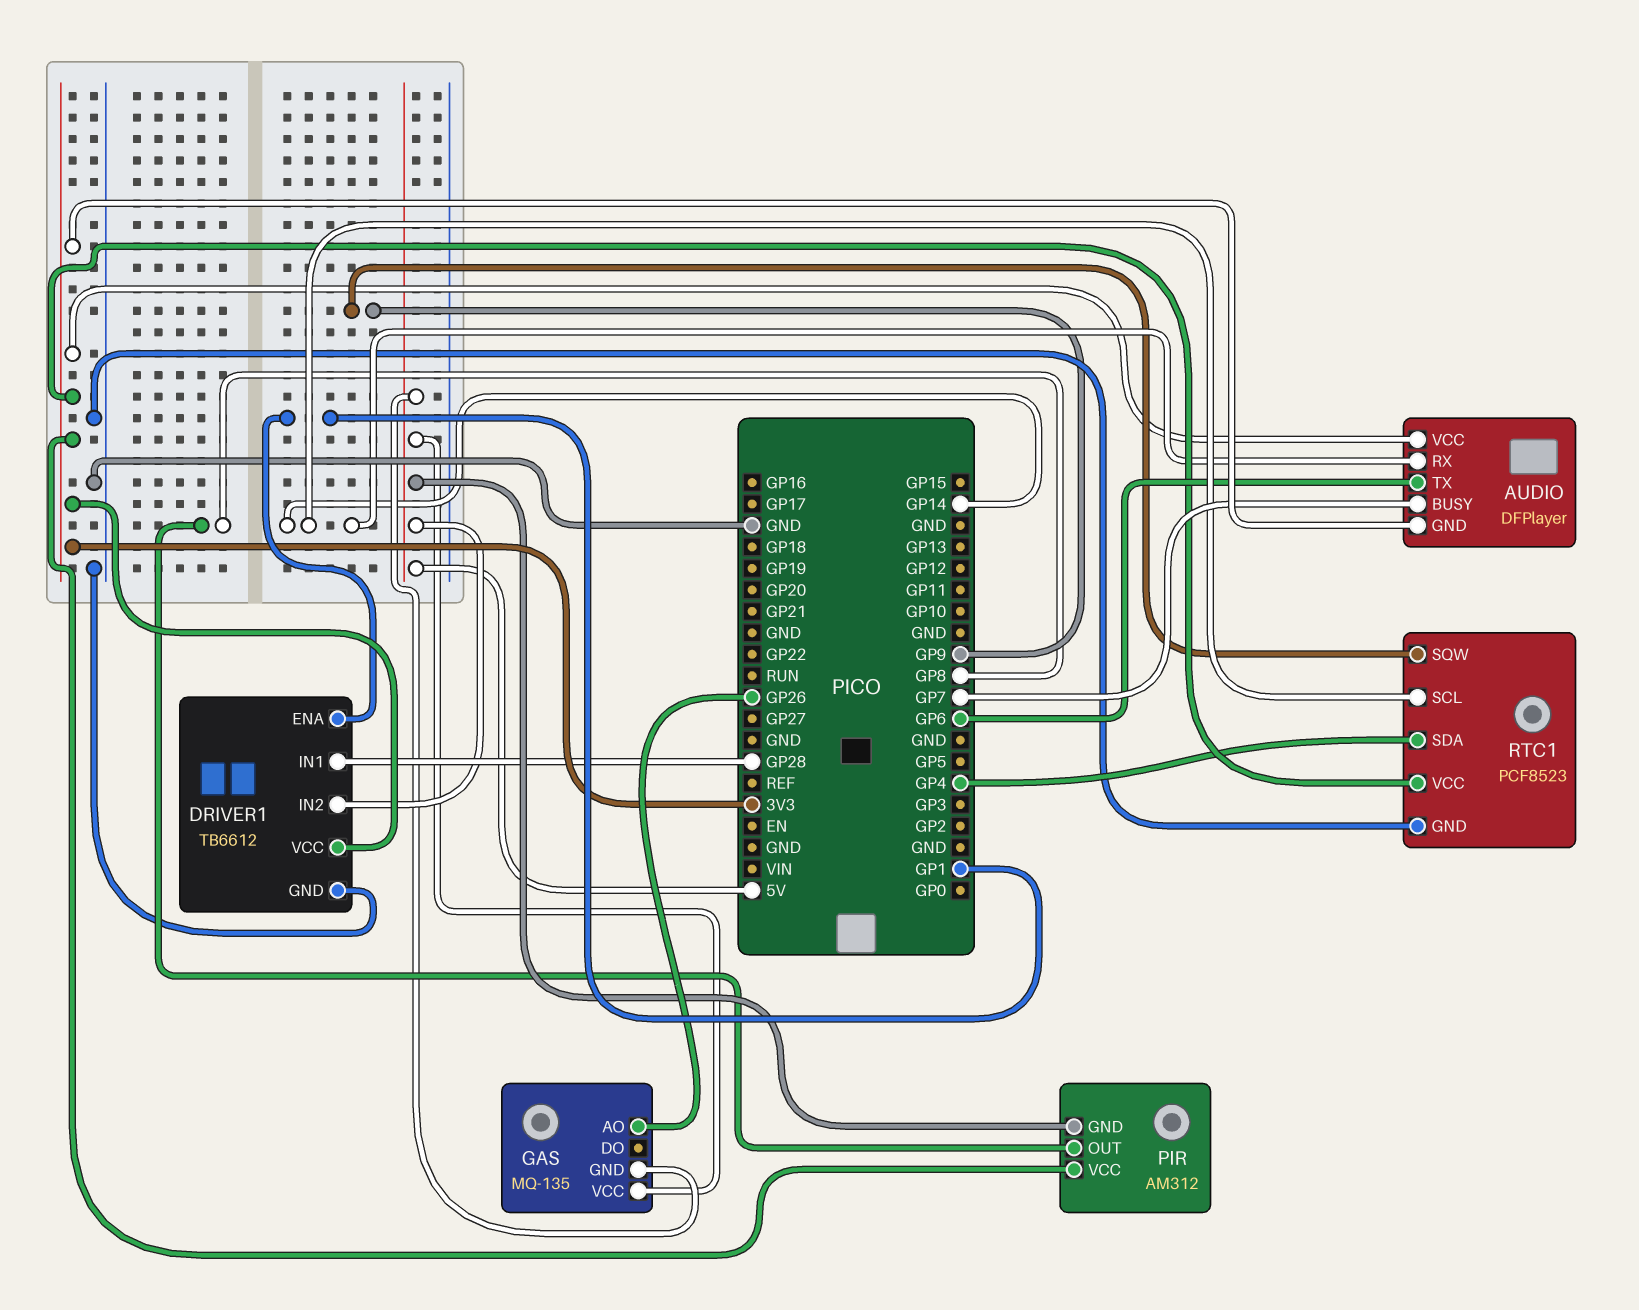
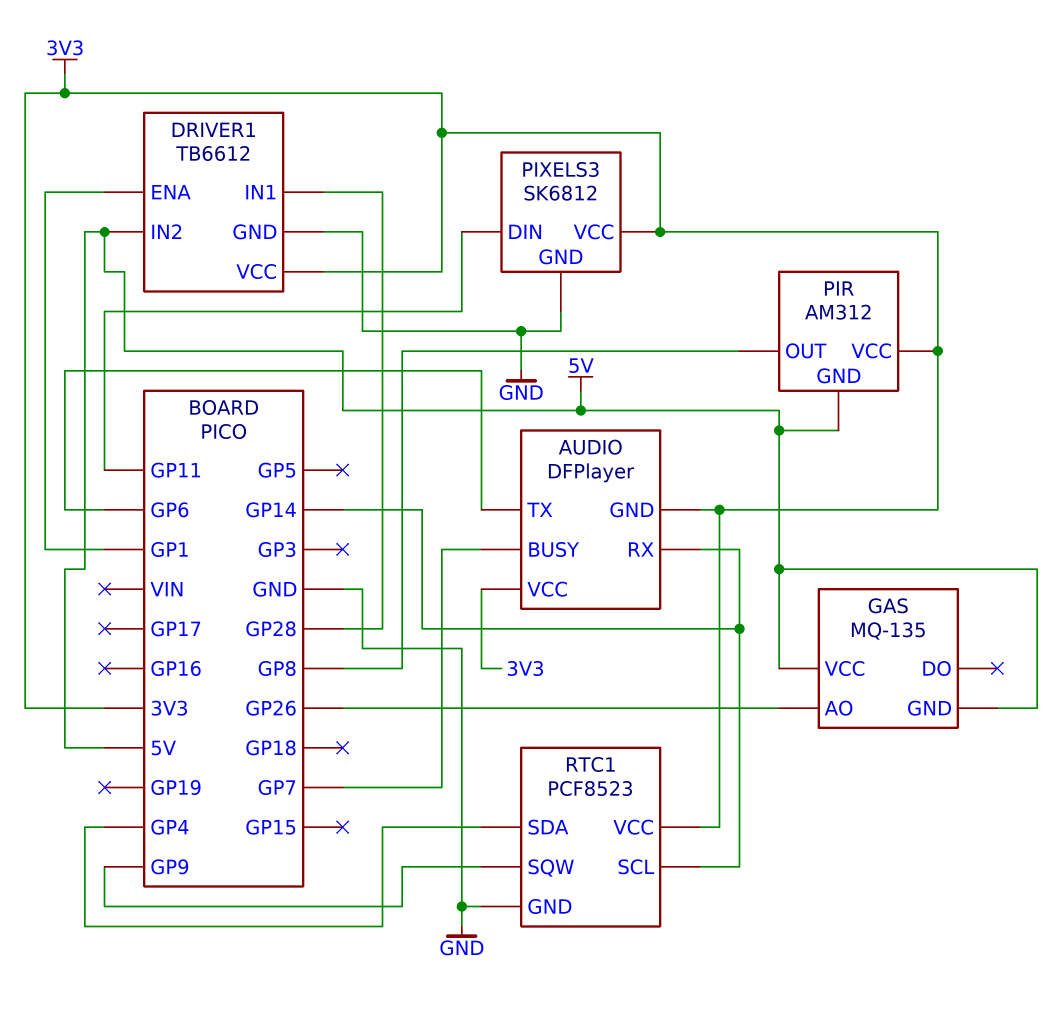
PIXELS3: none -> SK6812
PIXELS3 pin DIN: none -> GP11
PIXELS3 pin GND: none -> GND
PIXELS3 pin VCC: none -> 3V3

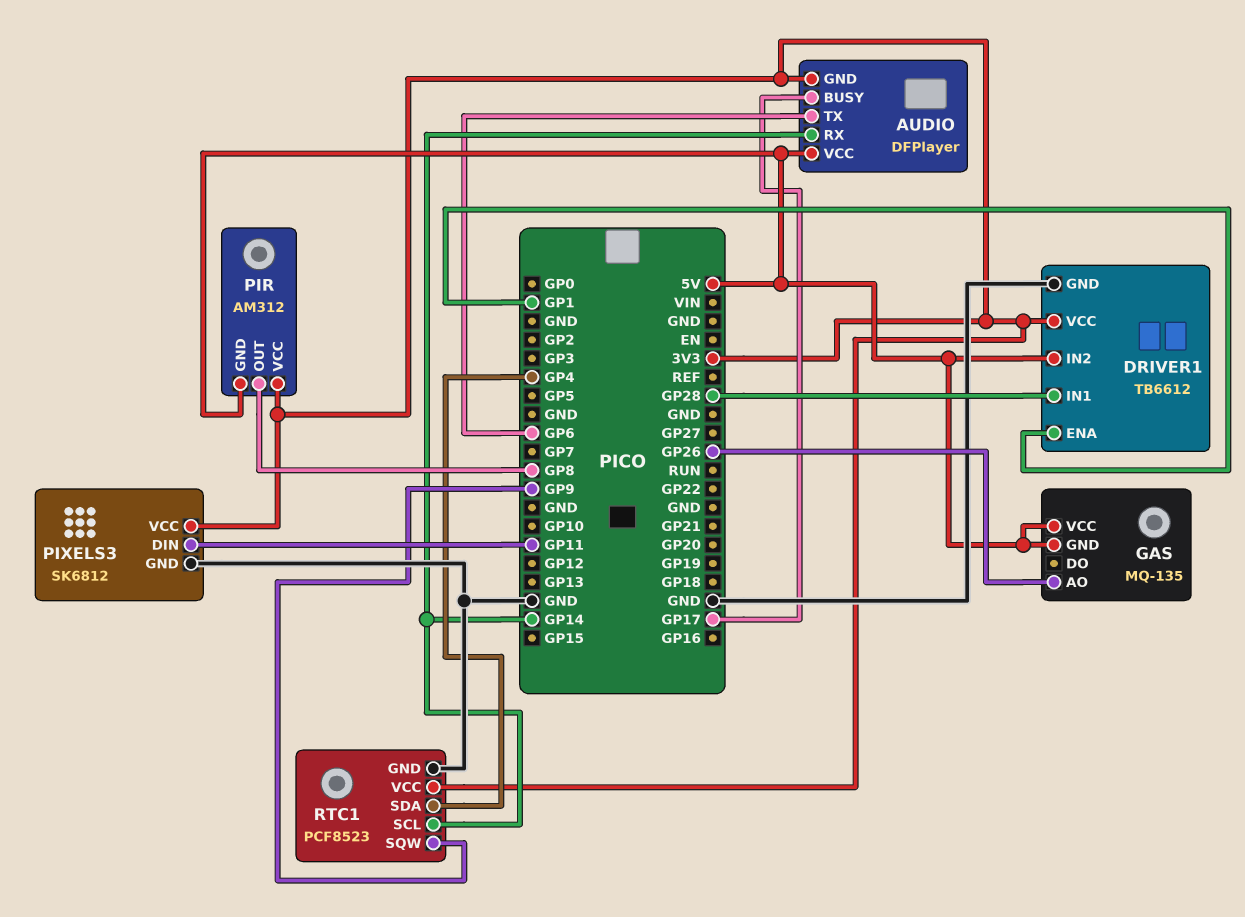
AUDIO pin BUSY: GP7 -> GP17
AUDIO pin VCC: 3V3 -> 5V

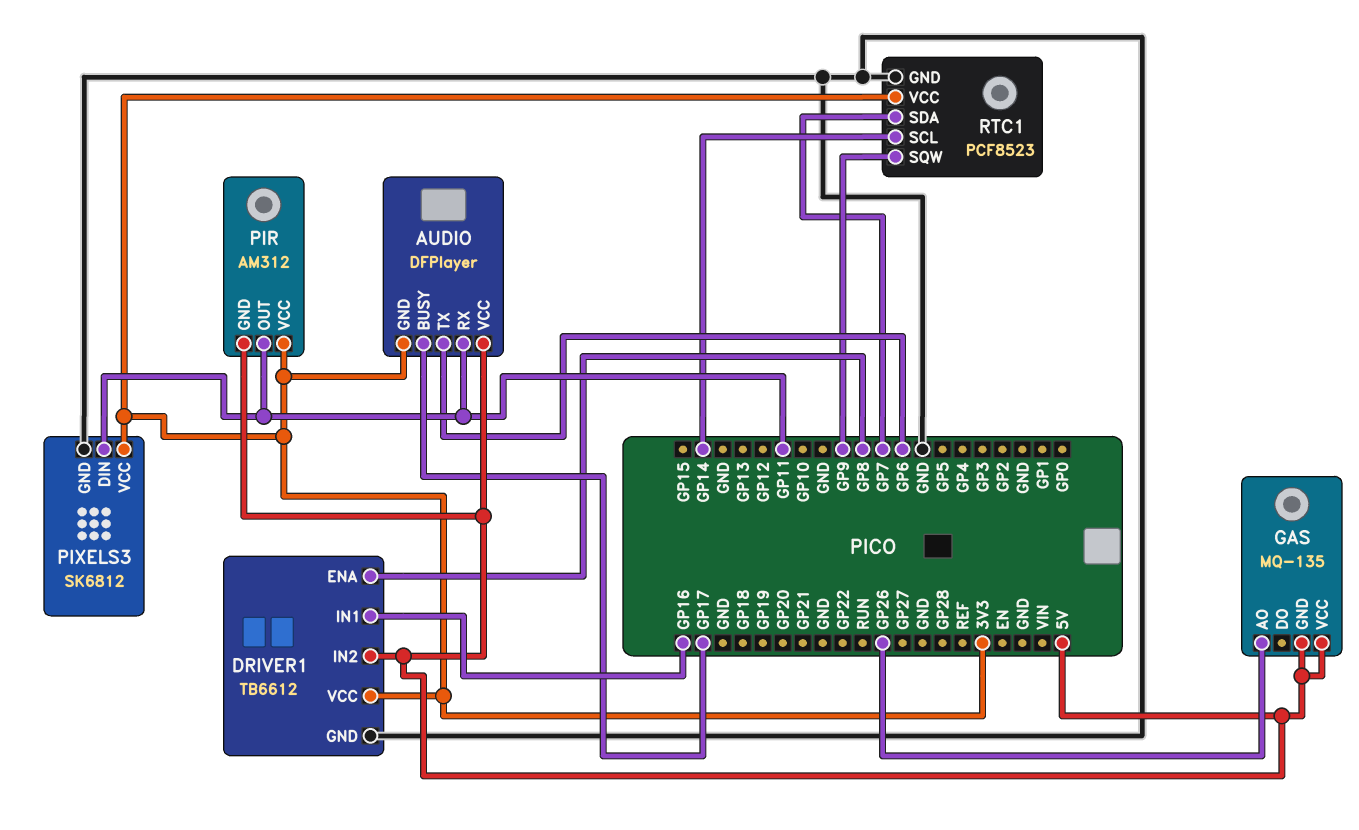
AUDIO pin RX: GP14 -> GP11
DRIVER1 pin ENA: GP1 -> GP8
DRIVER1 pin IN1: GP28 -> GP16
PIR pin OUT: GP8 -> GP11
RTC1 pin SDA: GP4 -> GP7

